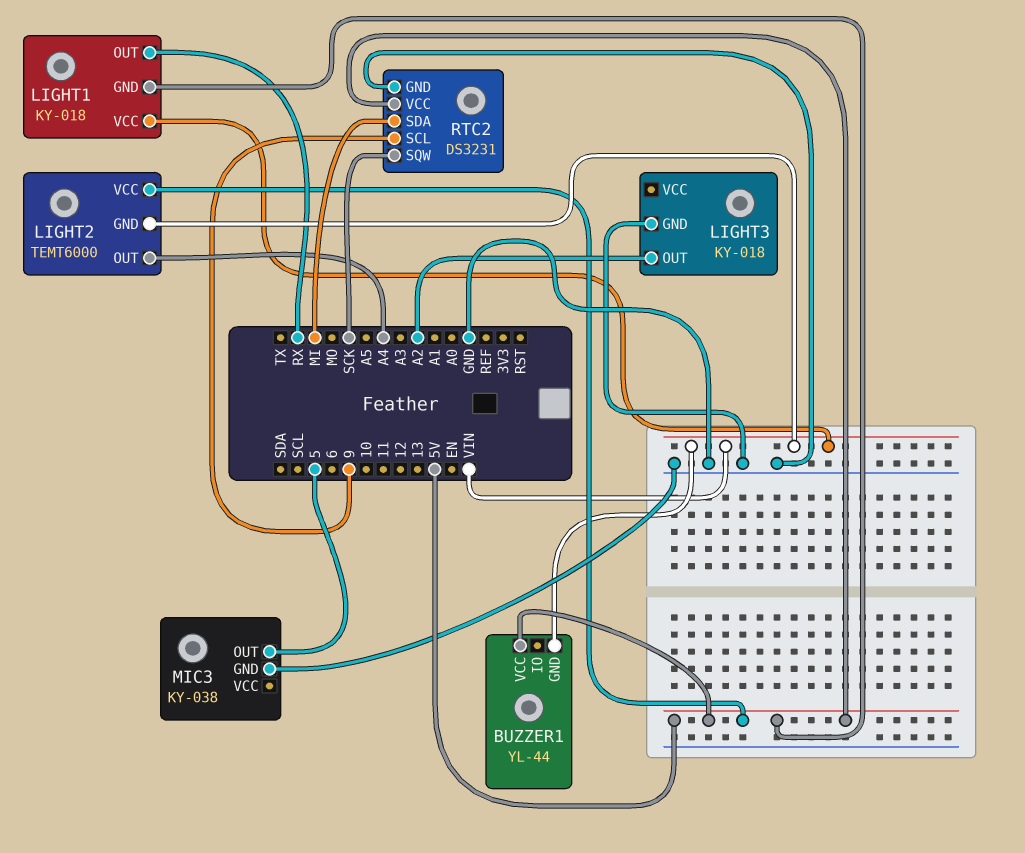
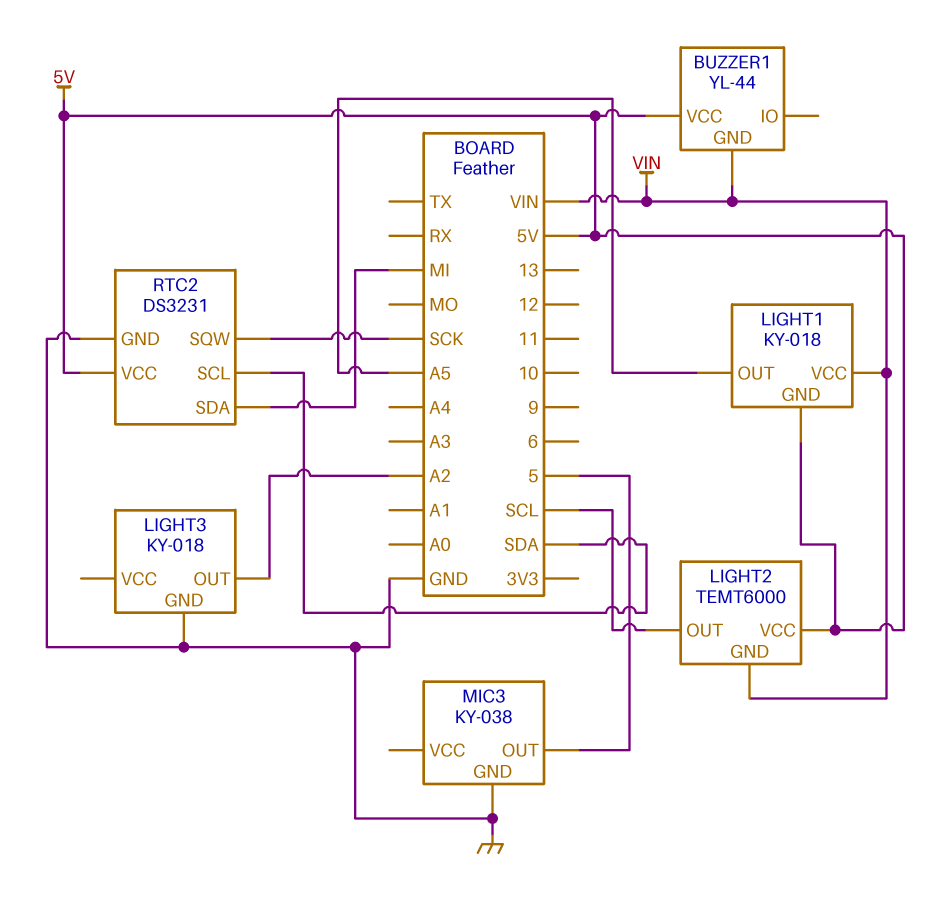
LIGHT1 pin OUT: RX -> A5
LIGHT2 pin OUT: A4 -> SCL
RTC2 pin SCL: 9 -> SDA

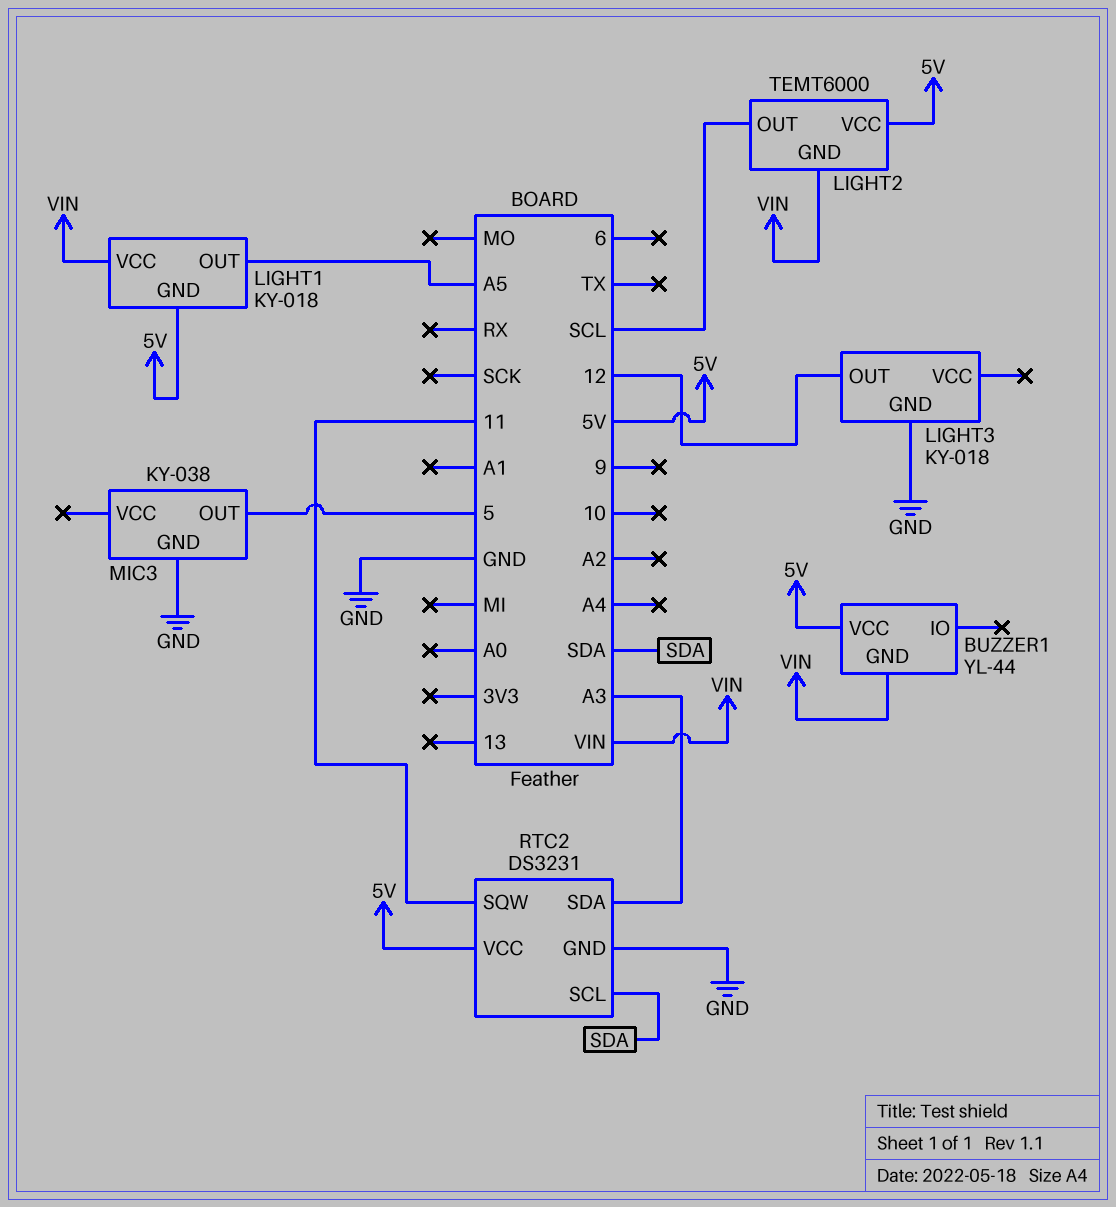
LIGHT3 pin OUT: A2 -> 12
RTC2 pin SDA: MI -> A3
RTC2 pin SQW: SCK -> 11

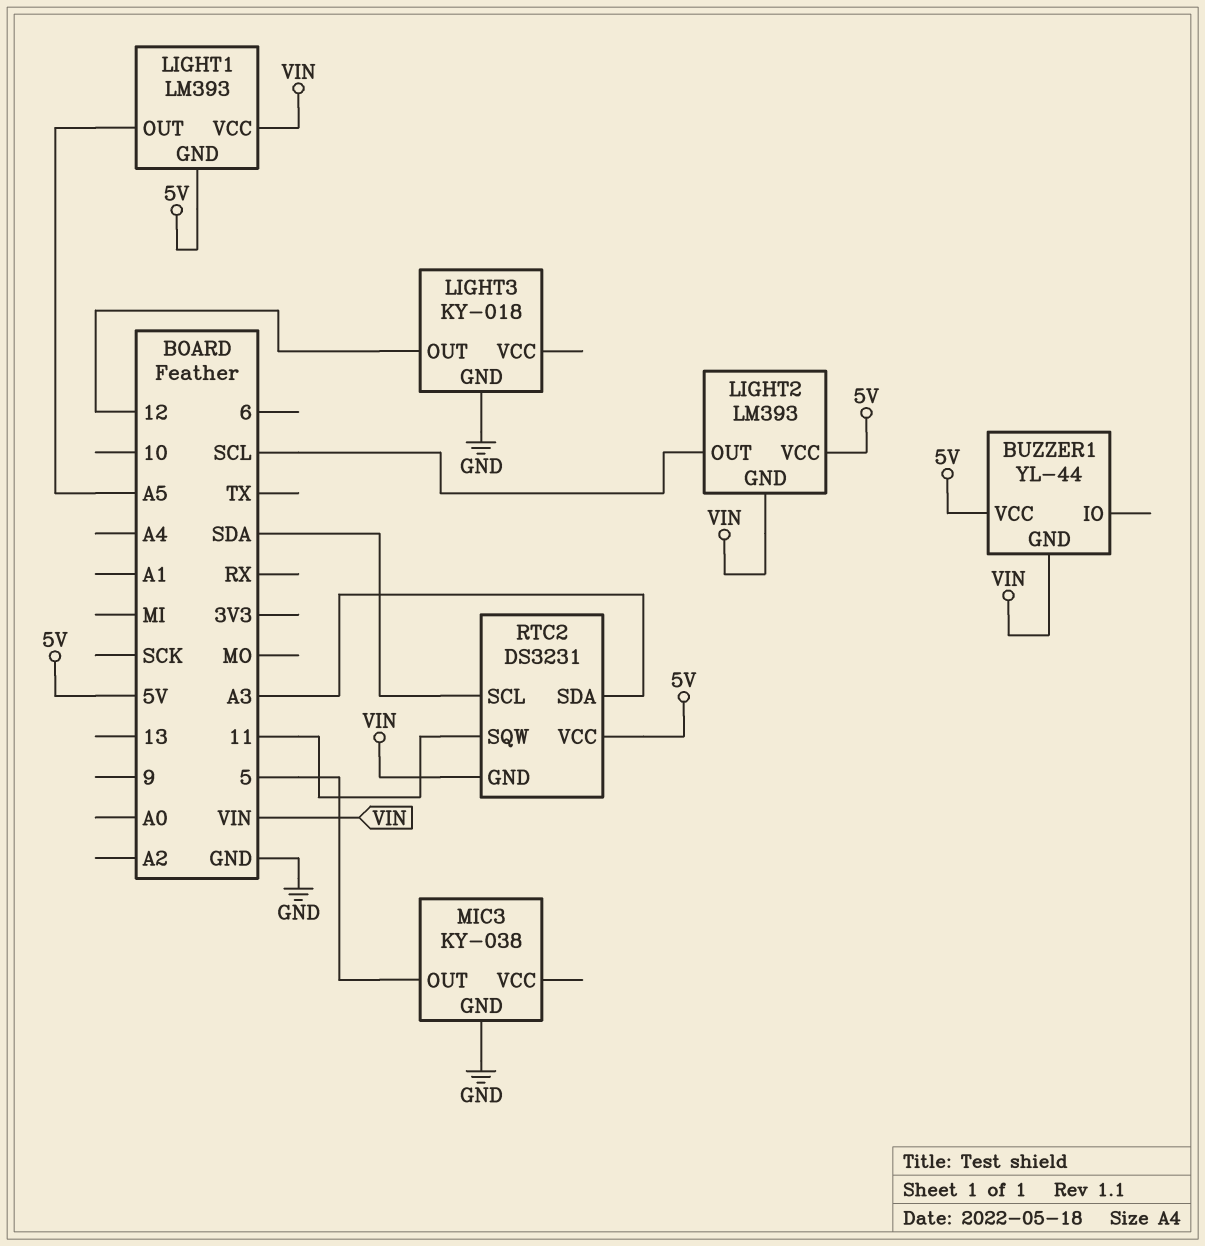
LIGHT1: KY-018 -> LM393
LIGHT2: TEMT6000 -> LM393
RTC2 pin GND: GND -> VIN

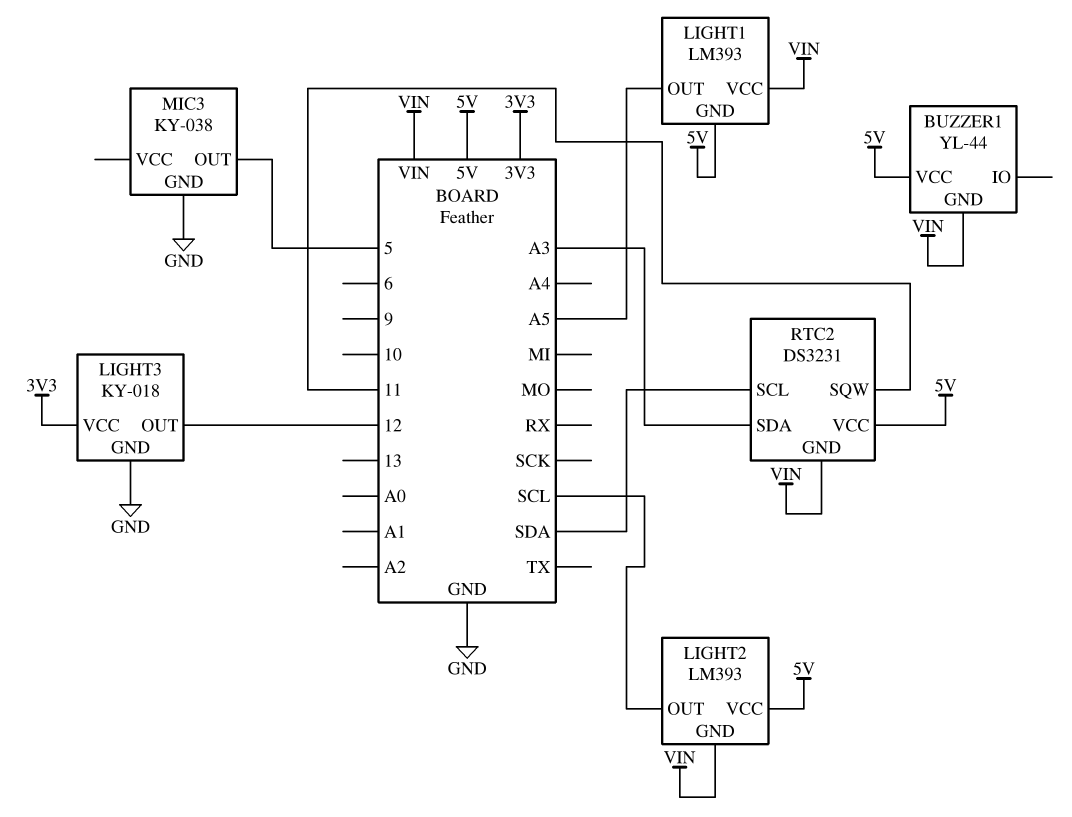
LIGHT3 pin VCC: none -> 3V3

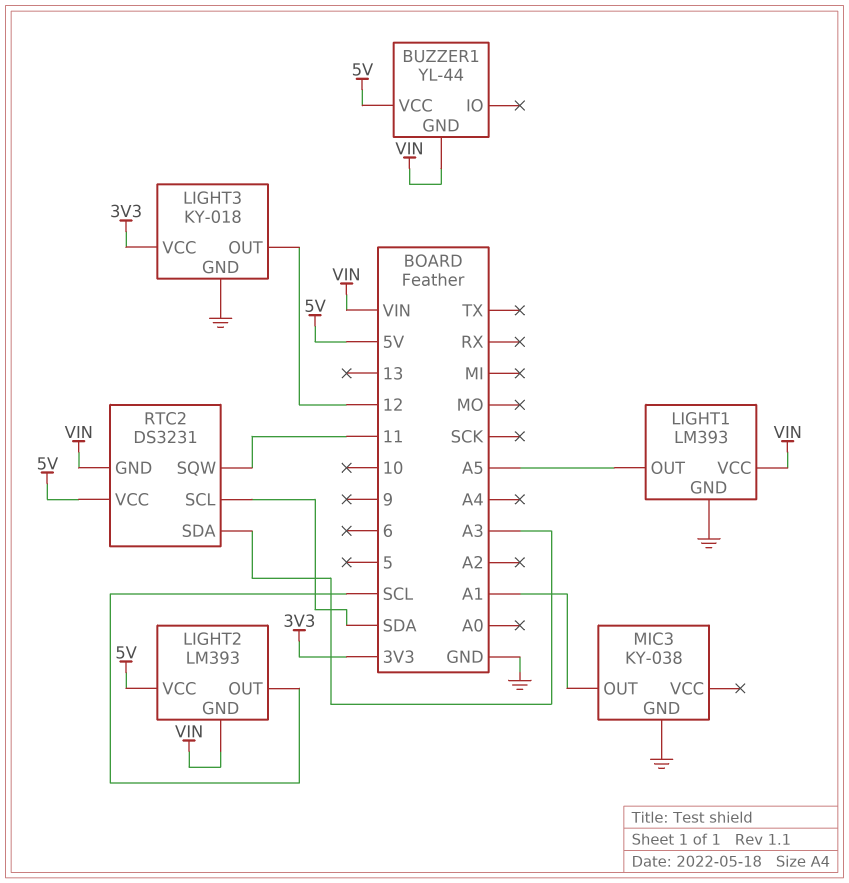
LIGHT1 pin GND: 5V -> GND
MIC3 pin OUT: 5 -> A1

